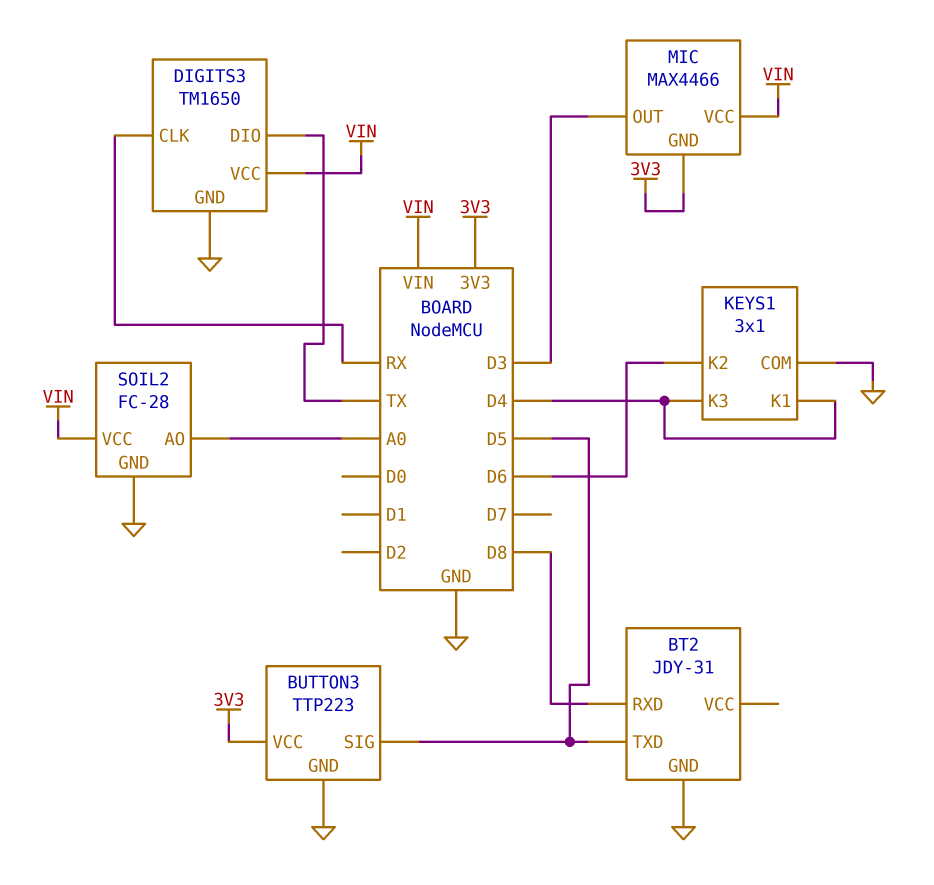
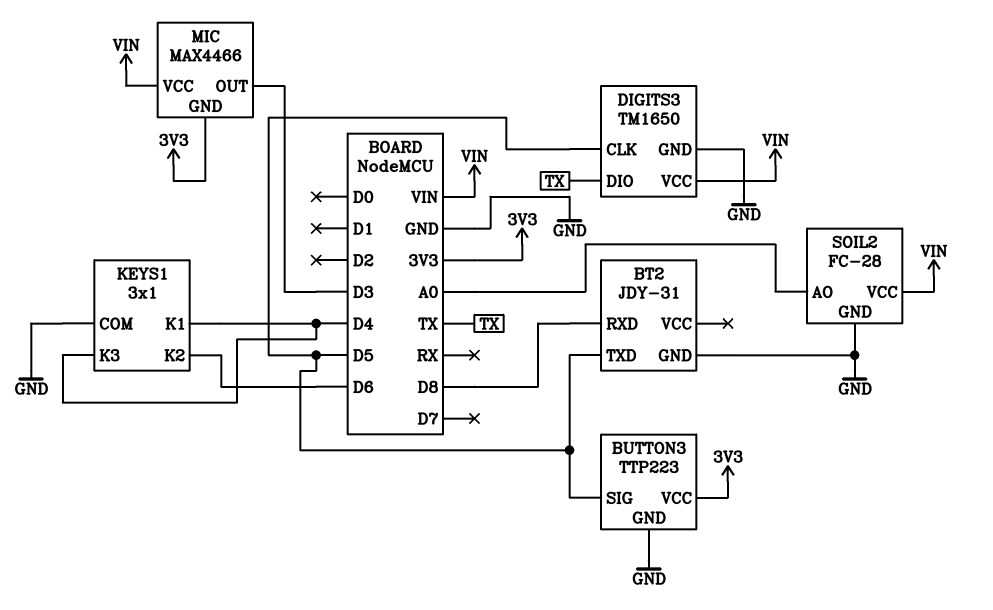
DIGITS3 pin CLK: RX -> D5

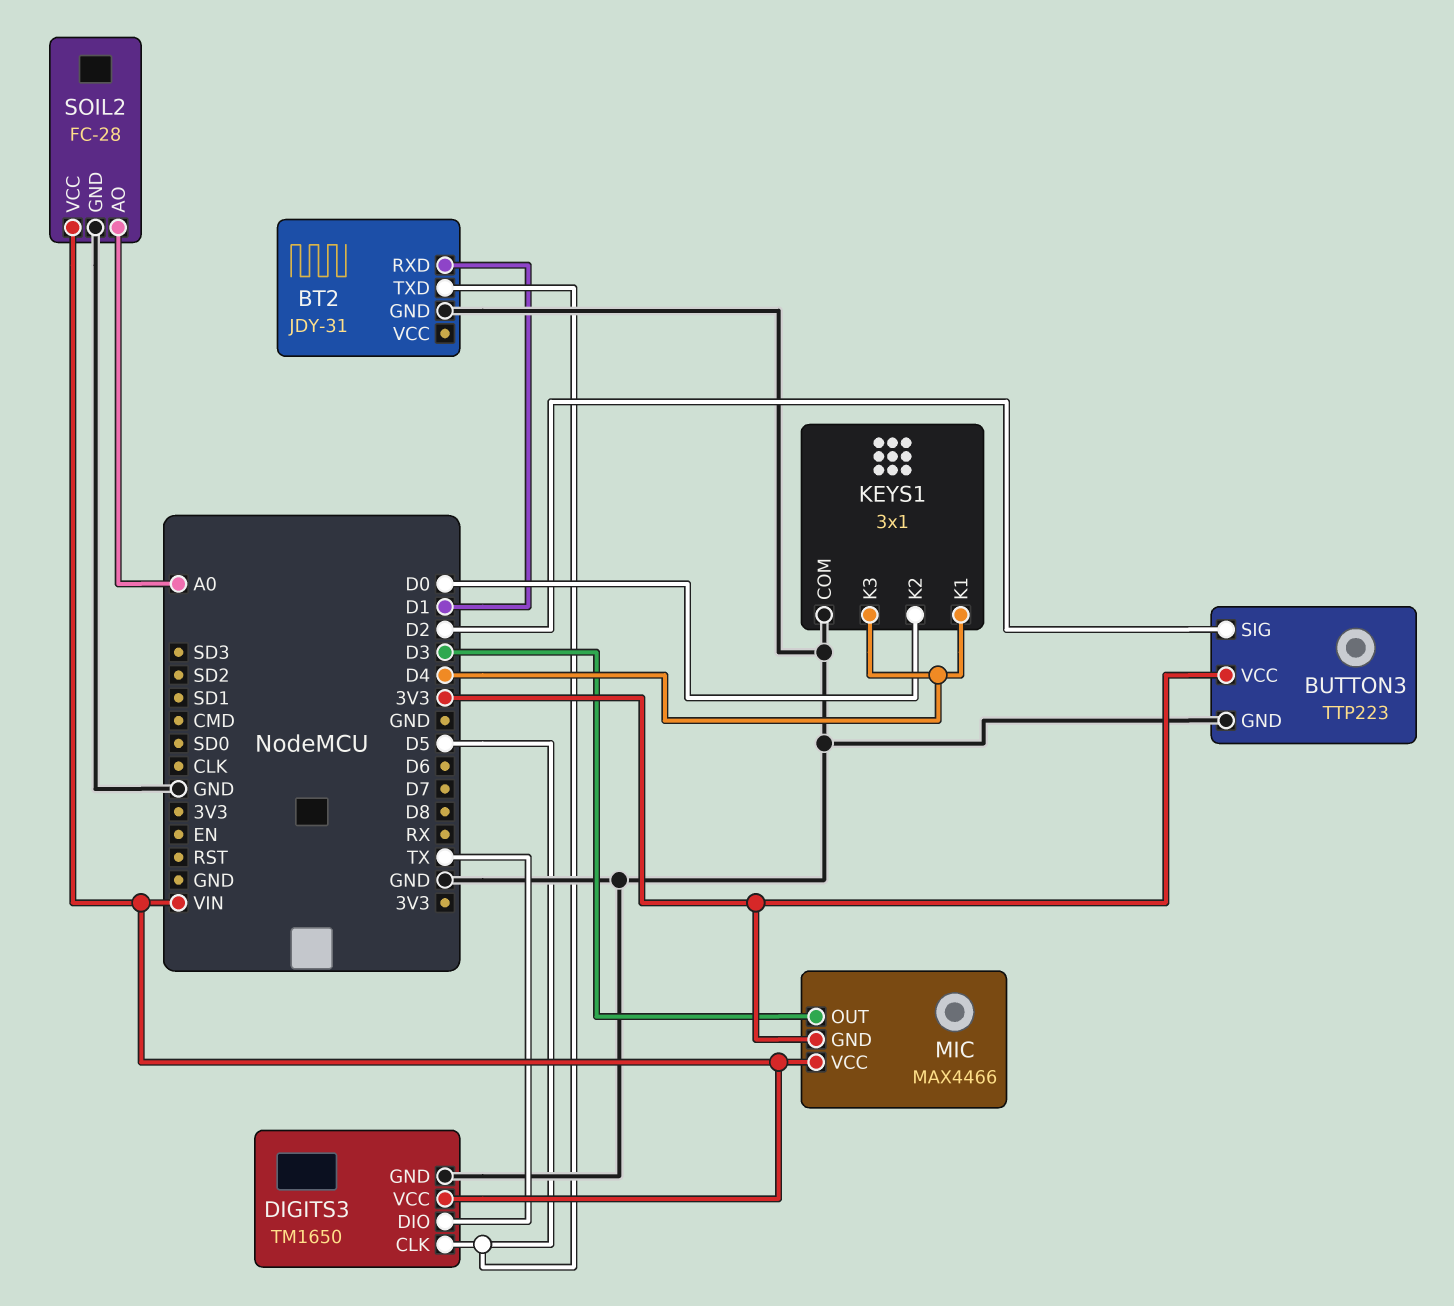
BT2 pin RXD: D8 -> D1
BUTTON3 pin SIG: D5 -> D2
KEYS1 pin K2: D6 -> D0

